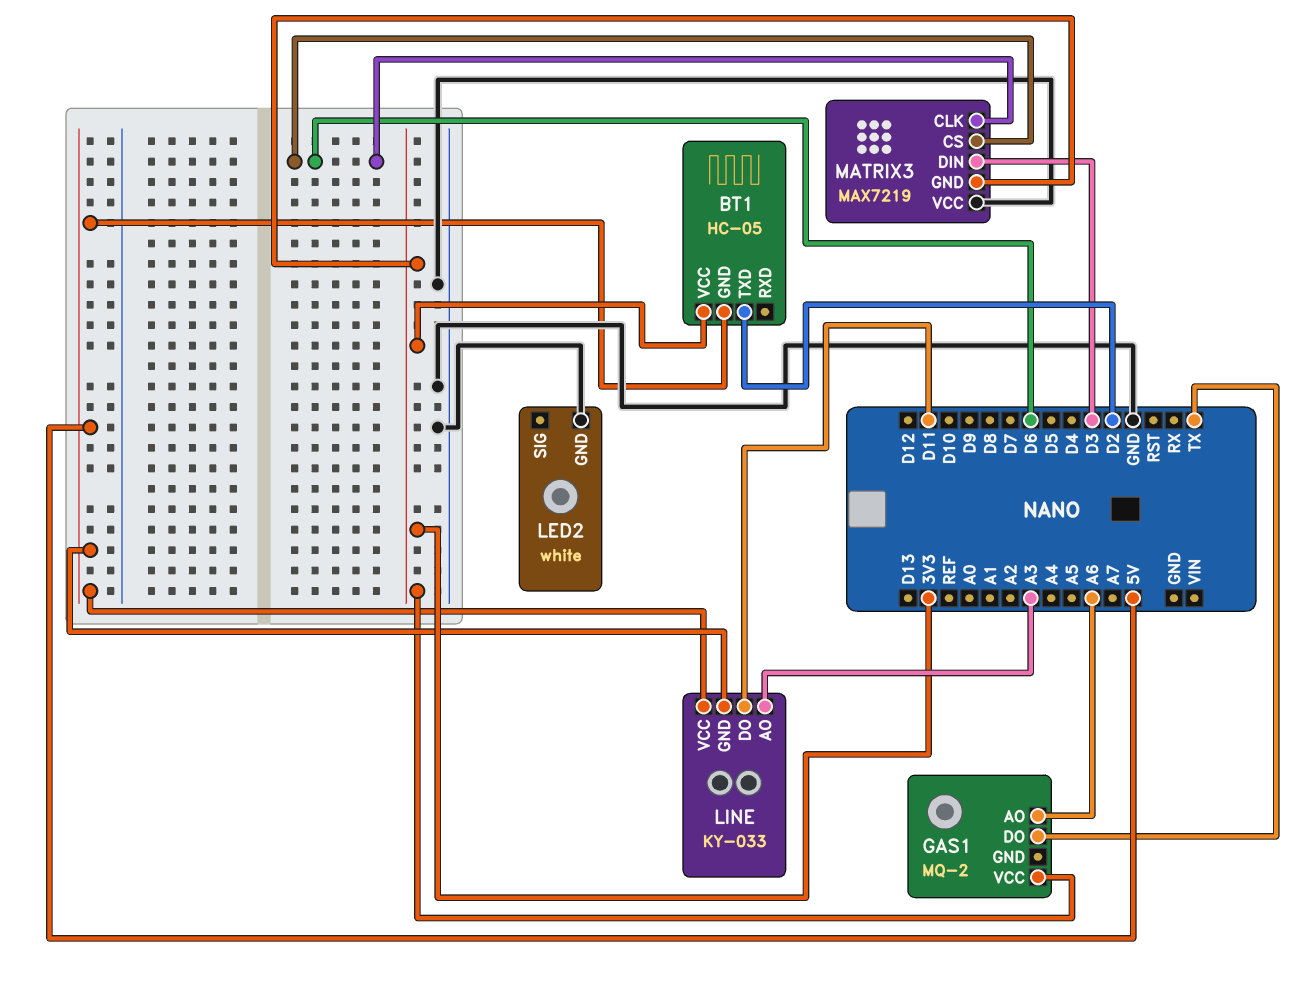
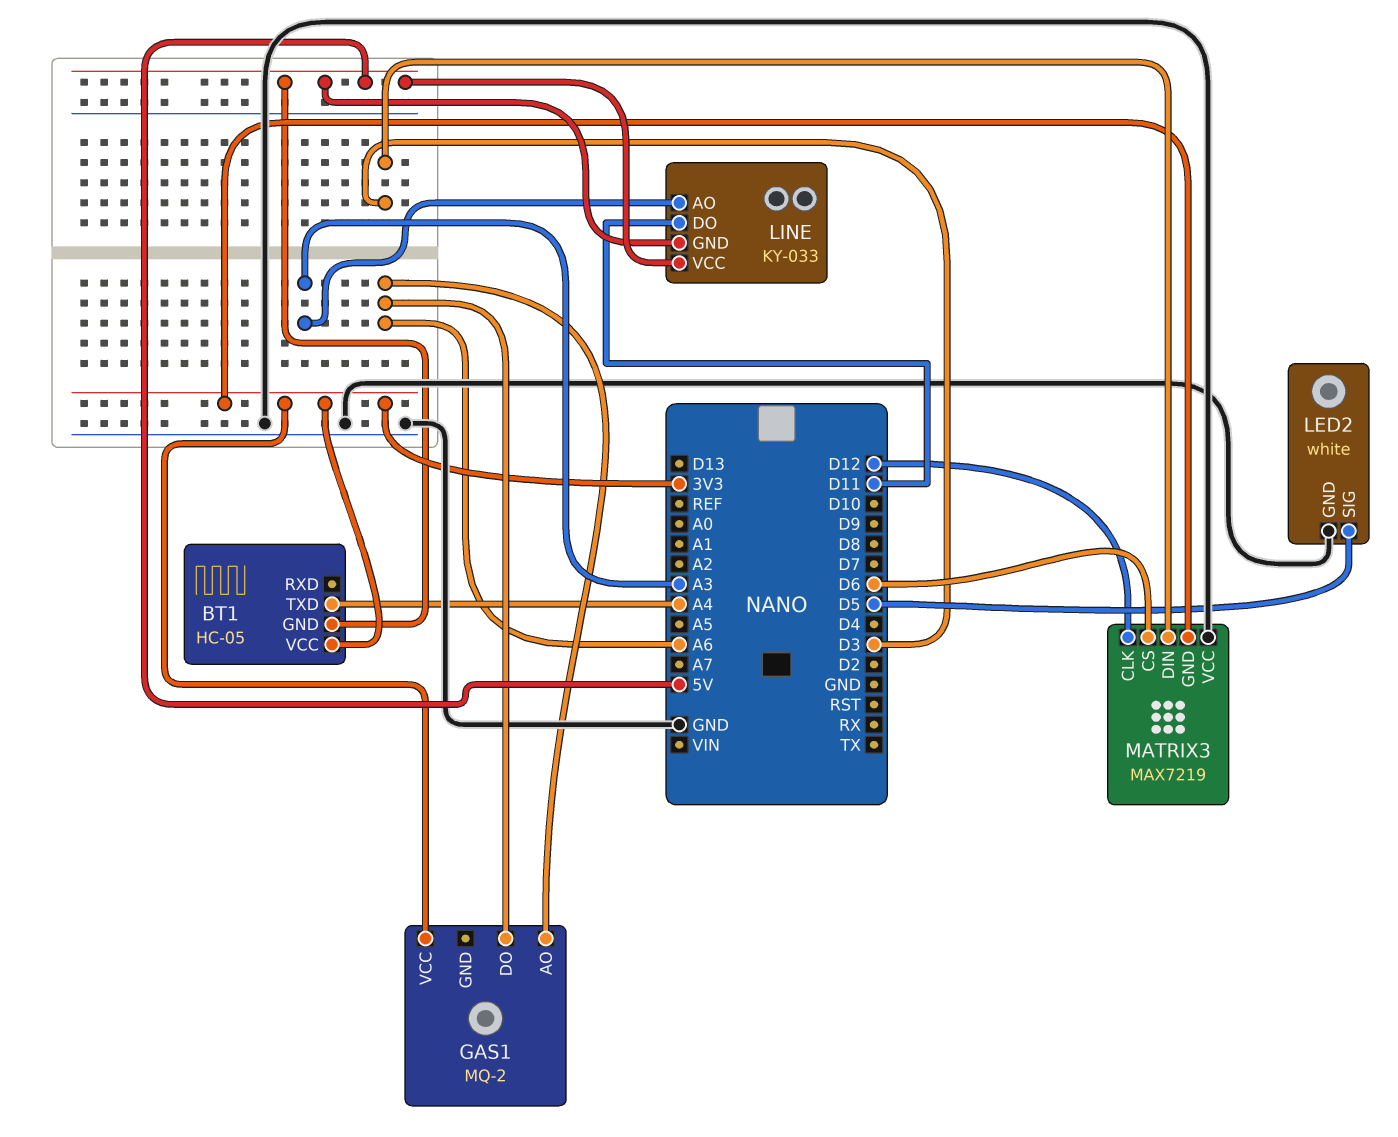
BT1 pin TXD: D2 -> A4
GAS1 pin DO: TX -> A6
LED2 pin SIG: none -> D5
MATRIX3 pin CLK: D6 -> D12

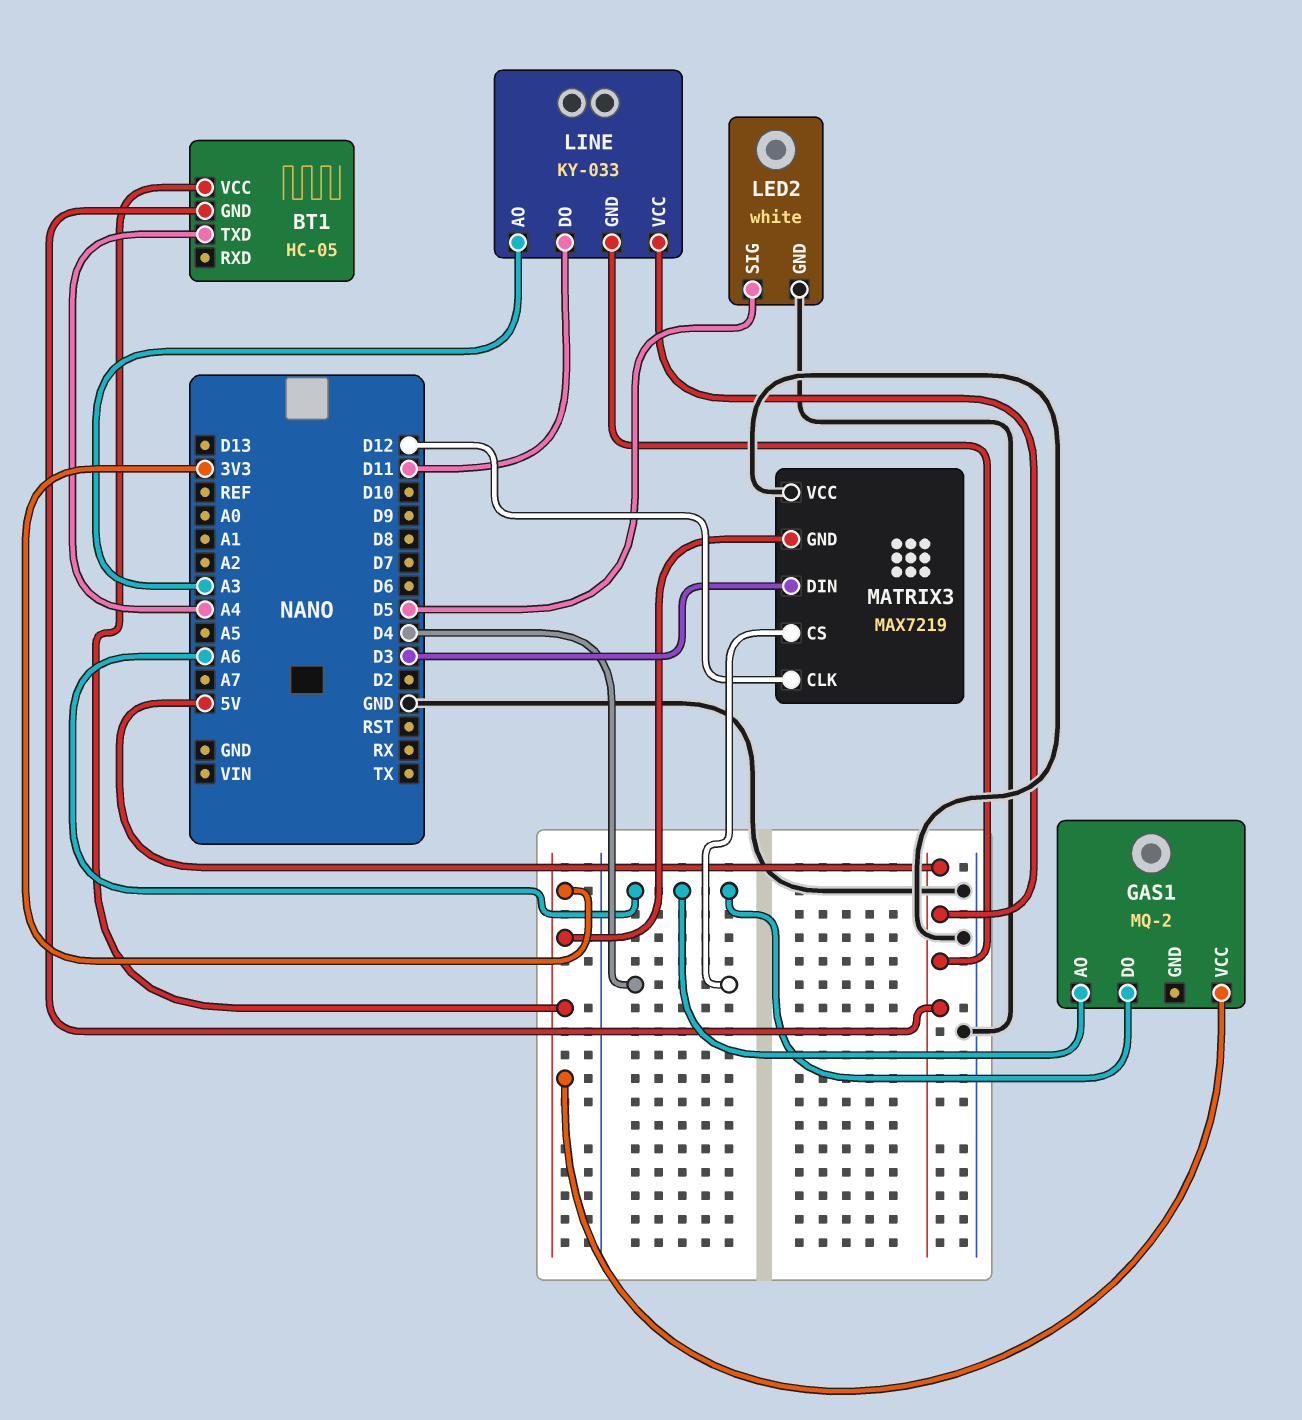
MATRIX3 pin CS: D6 -> D4

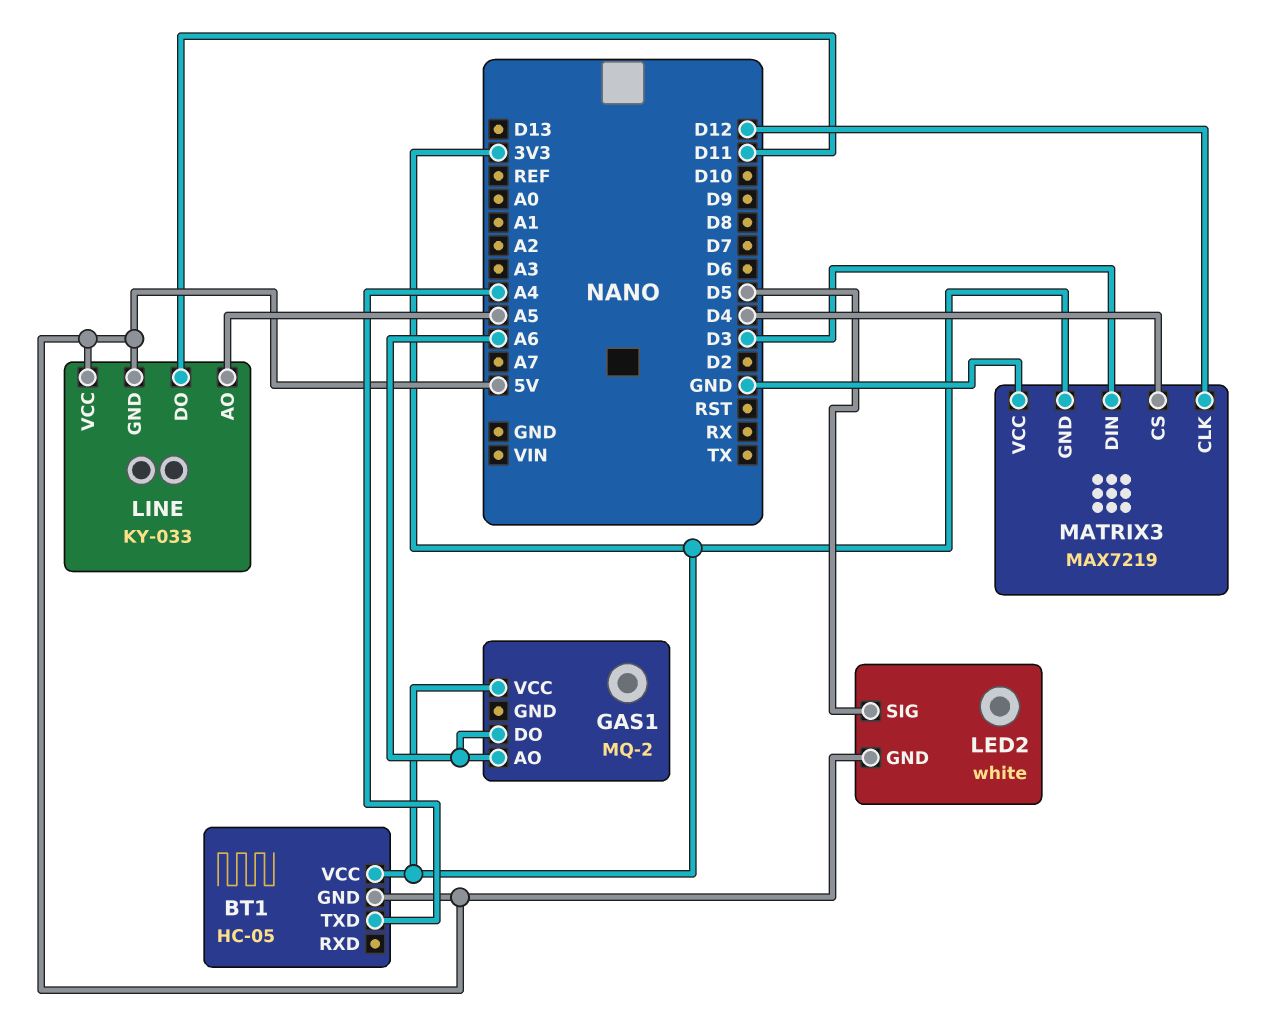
LED2 pin GND: GND -> 5V
LINE pin AO: A3 -> A5

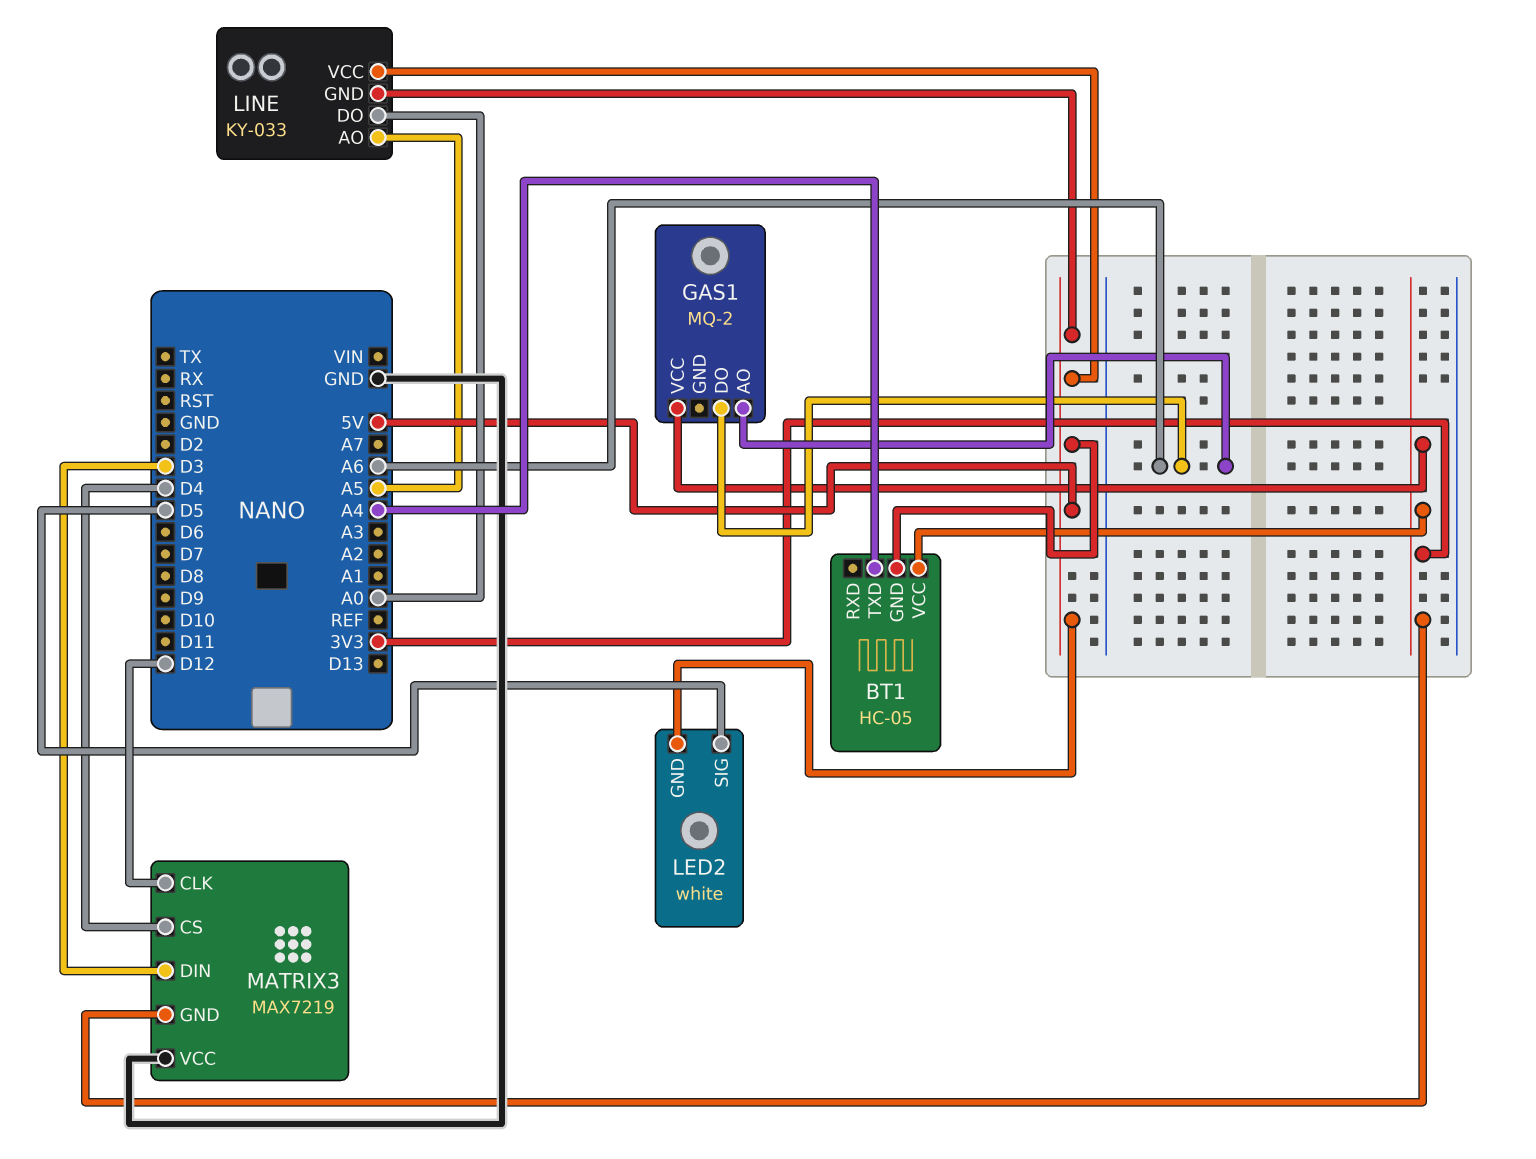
LINE pin DO: D11 -> A0

